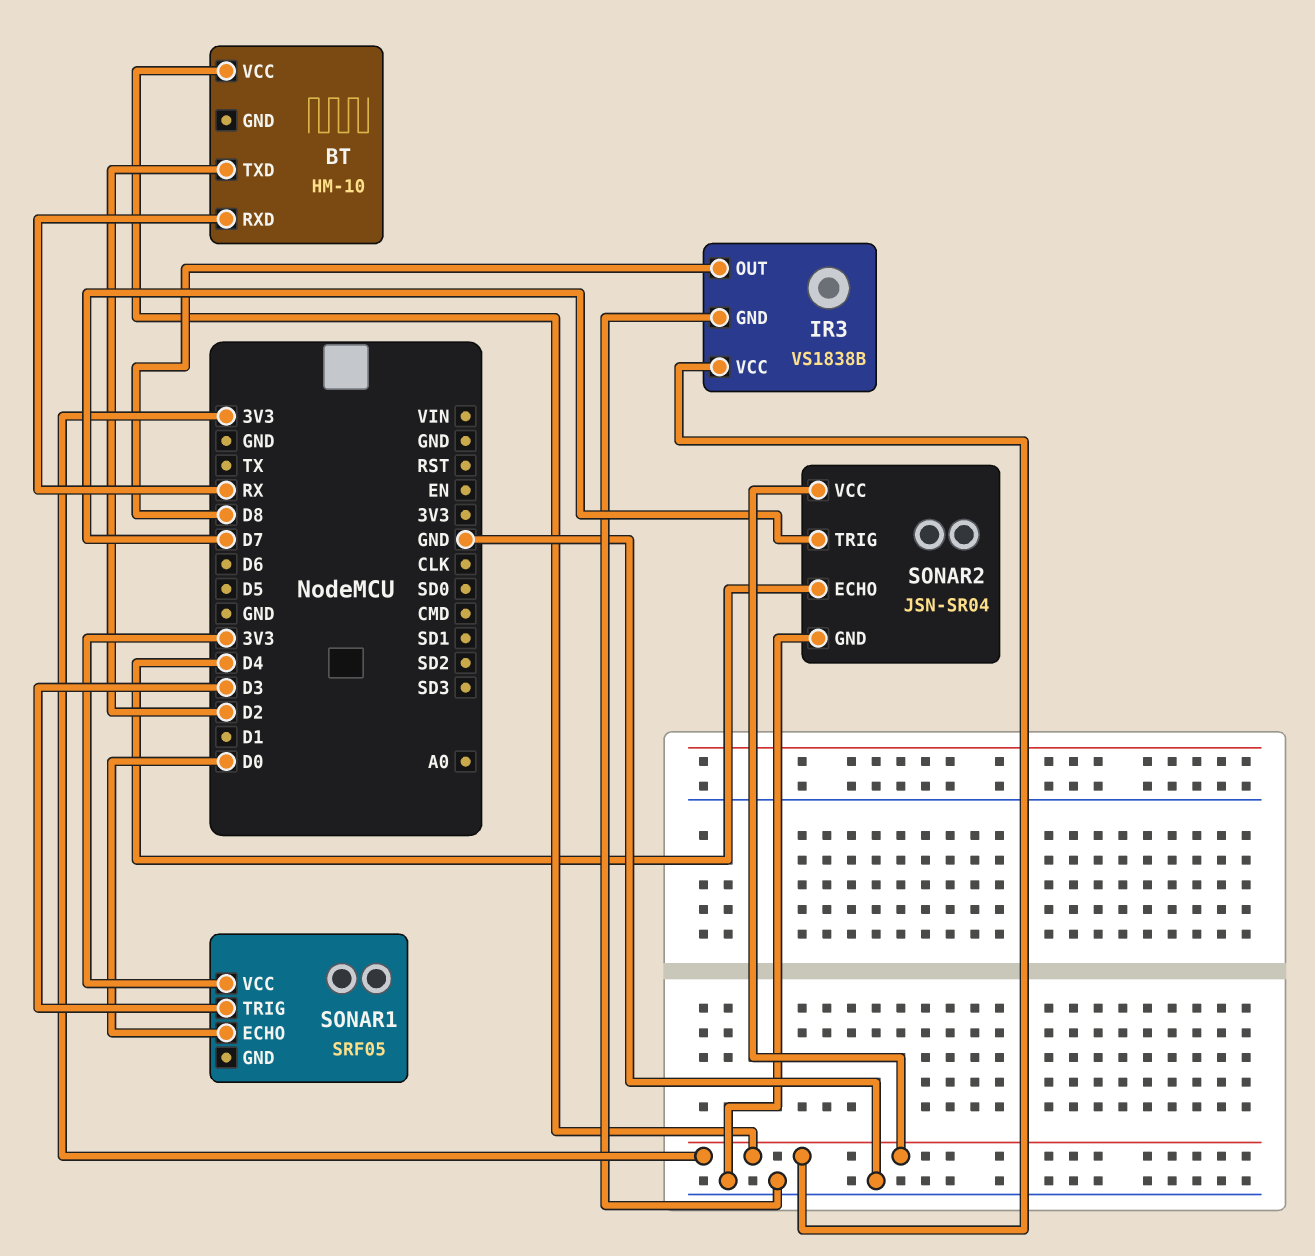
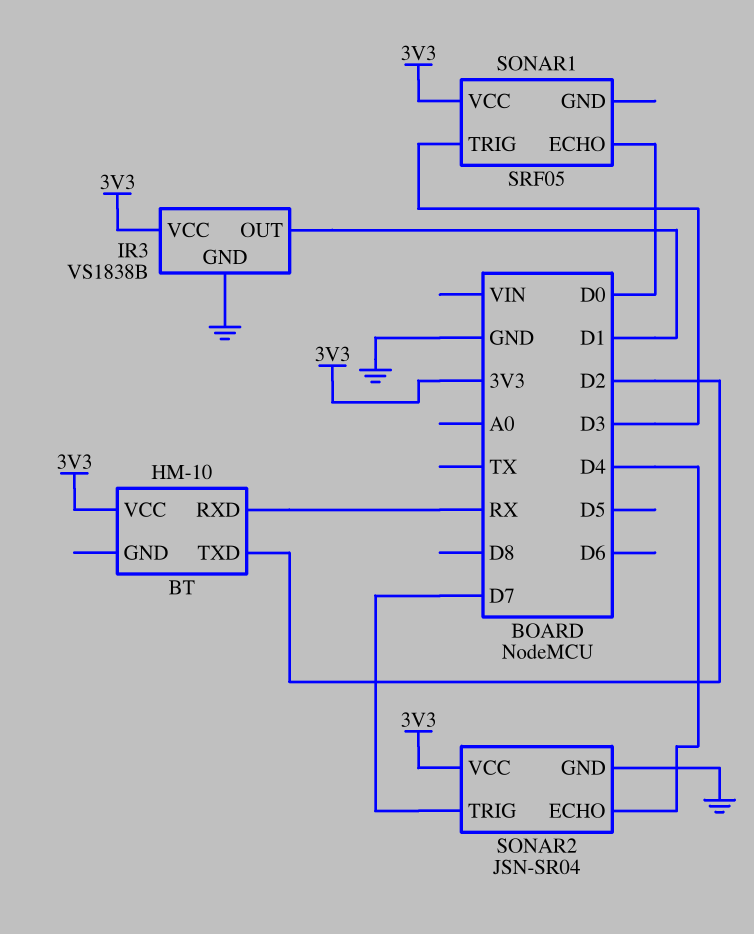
IR3 pin OUT: D8 -> D1

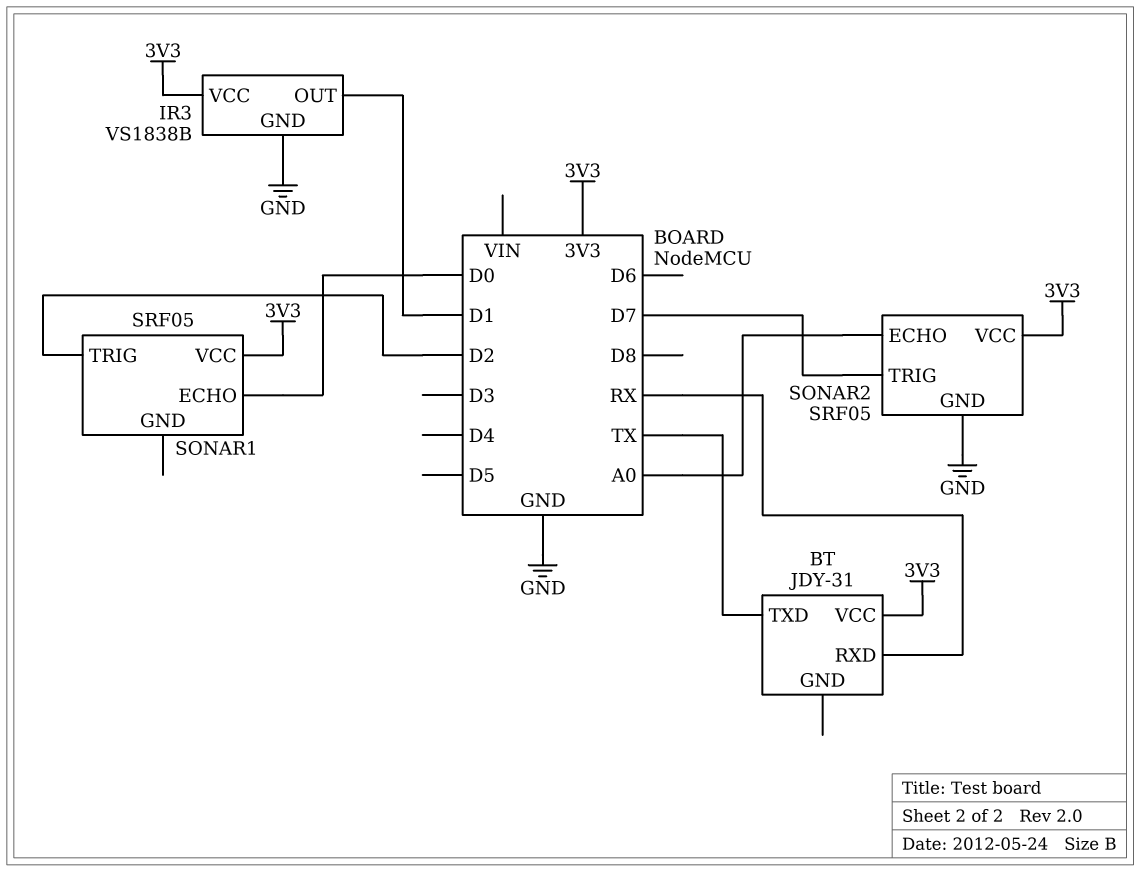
BT: HM-10 -> JDY-31
BT pin TXD: D2 -> TX
SONAR1 pin TRIG: D3 -> D2
SONAR2: JSN-SR04 -> SRF05
SONAR2 pin ECHO: D4 -> A0

